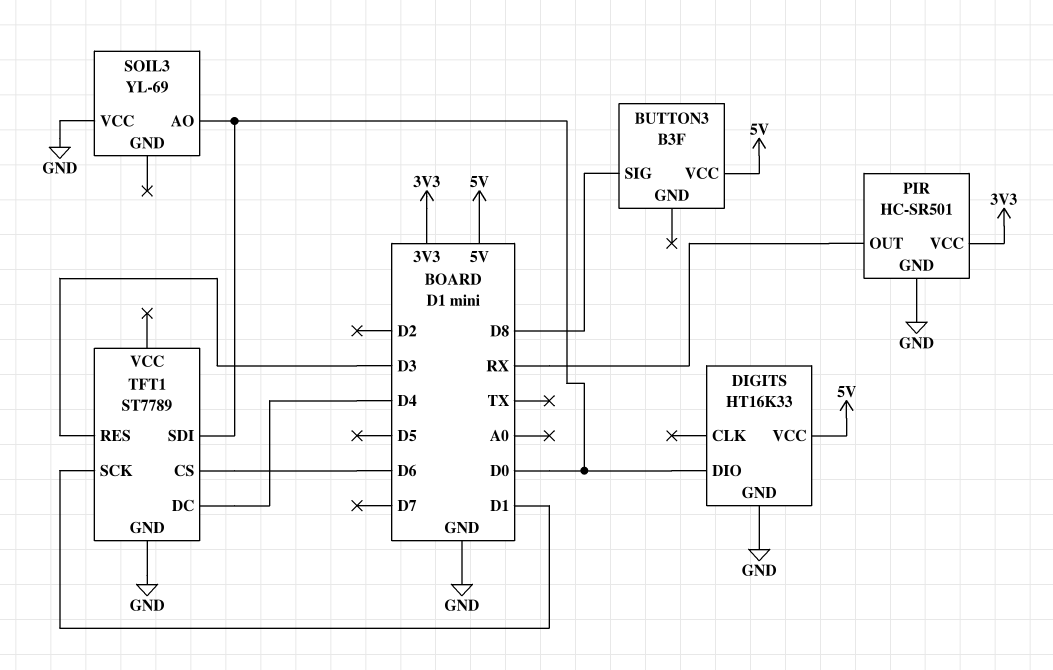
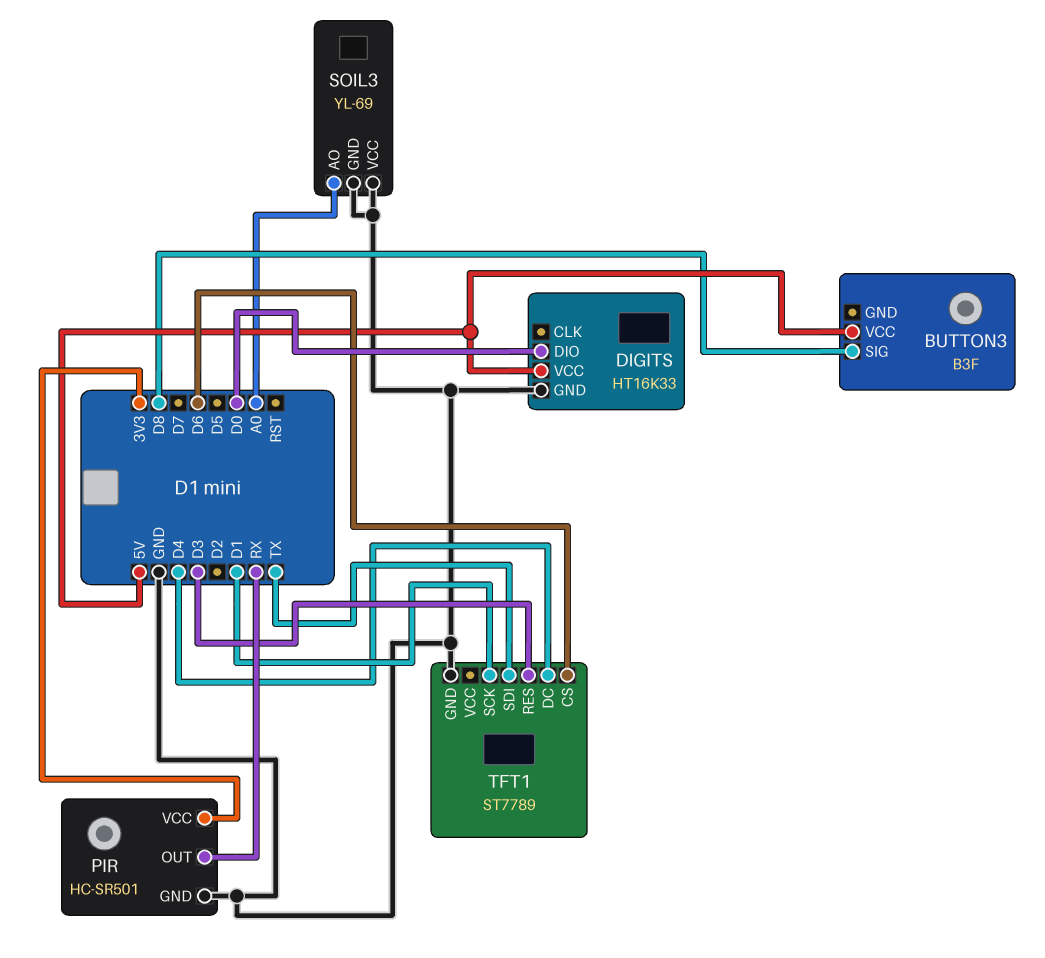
SOIL3 pin AO: D0 -> A0
SOIL3 pin GND: none -> GND
TFT1 pin SDI: D0 -> TX

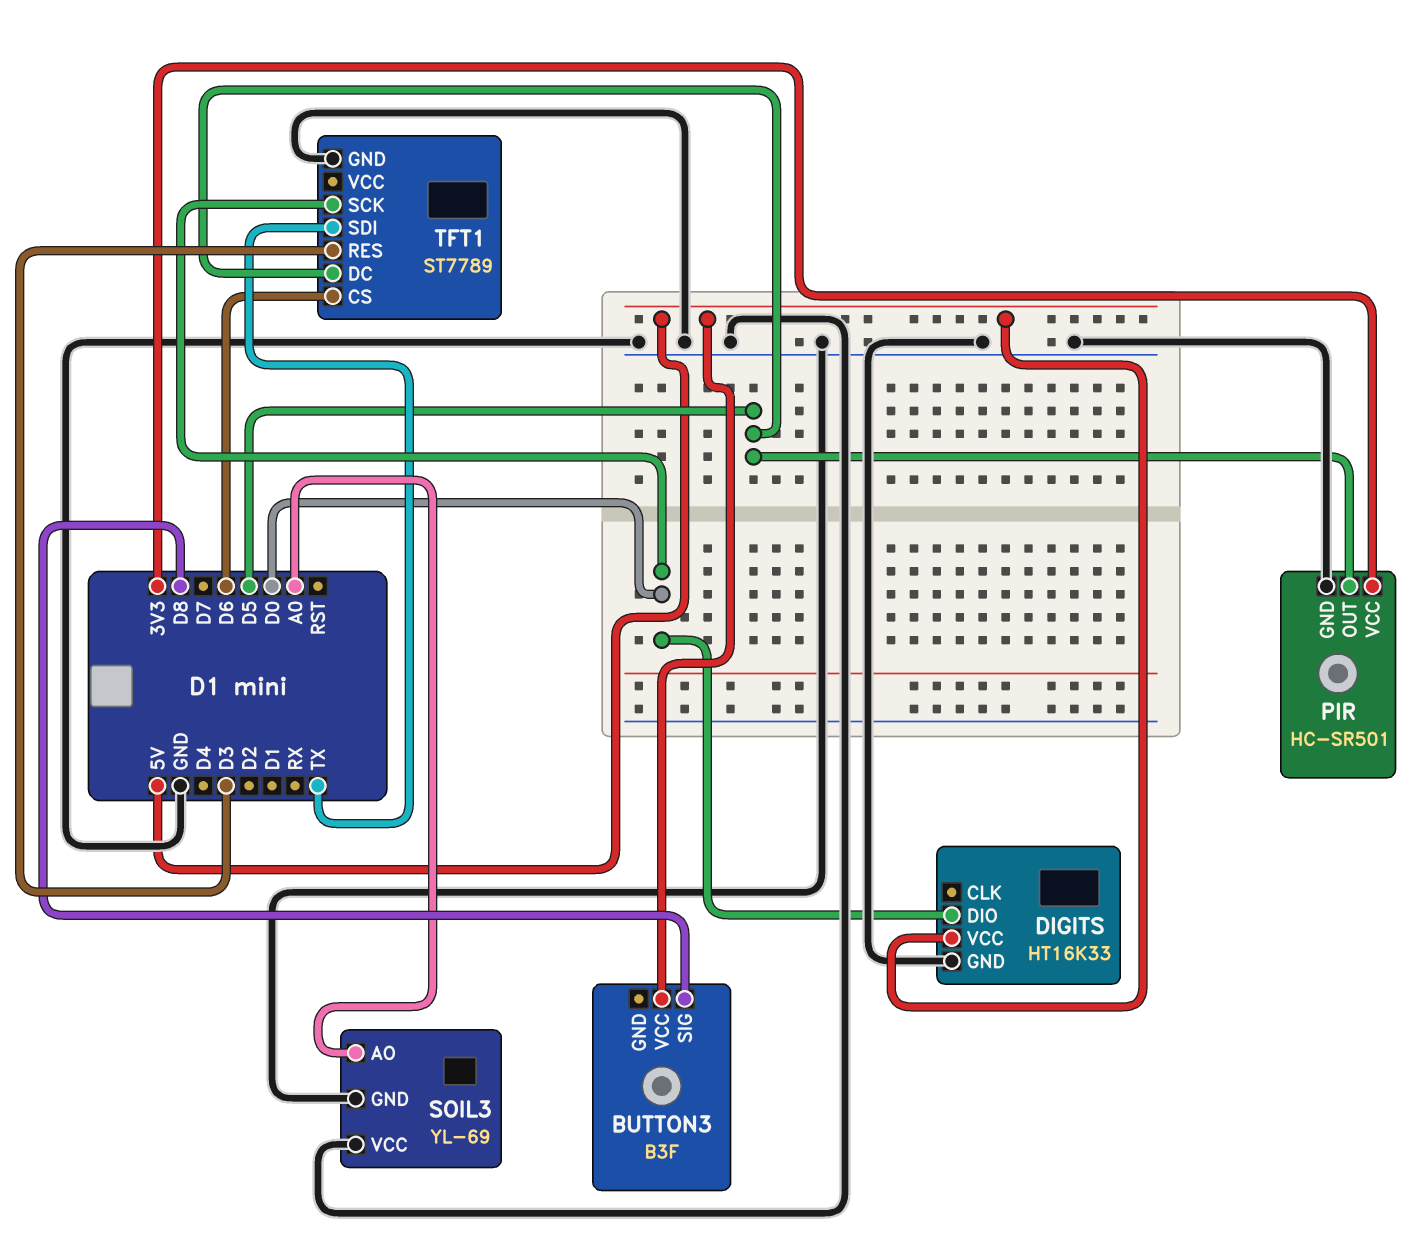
PIR pin OUT: RX -> D5
TFT1 pin DC: D4 -> D5
TFT1 pin SCK: D1 -> D0

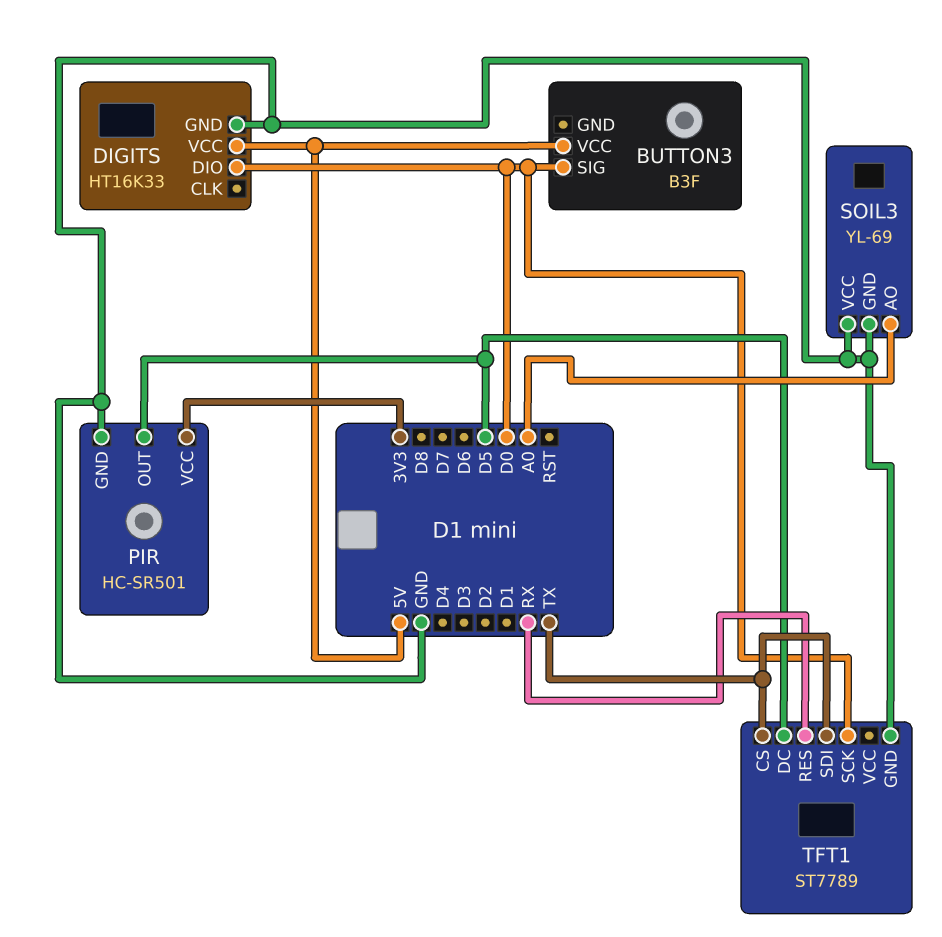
BUTTON3 pin SIG: D8 -> D0
TFT1 pin CS: D6 -> TX
TFT1 pin RES: D3 -> RX

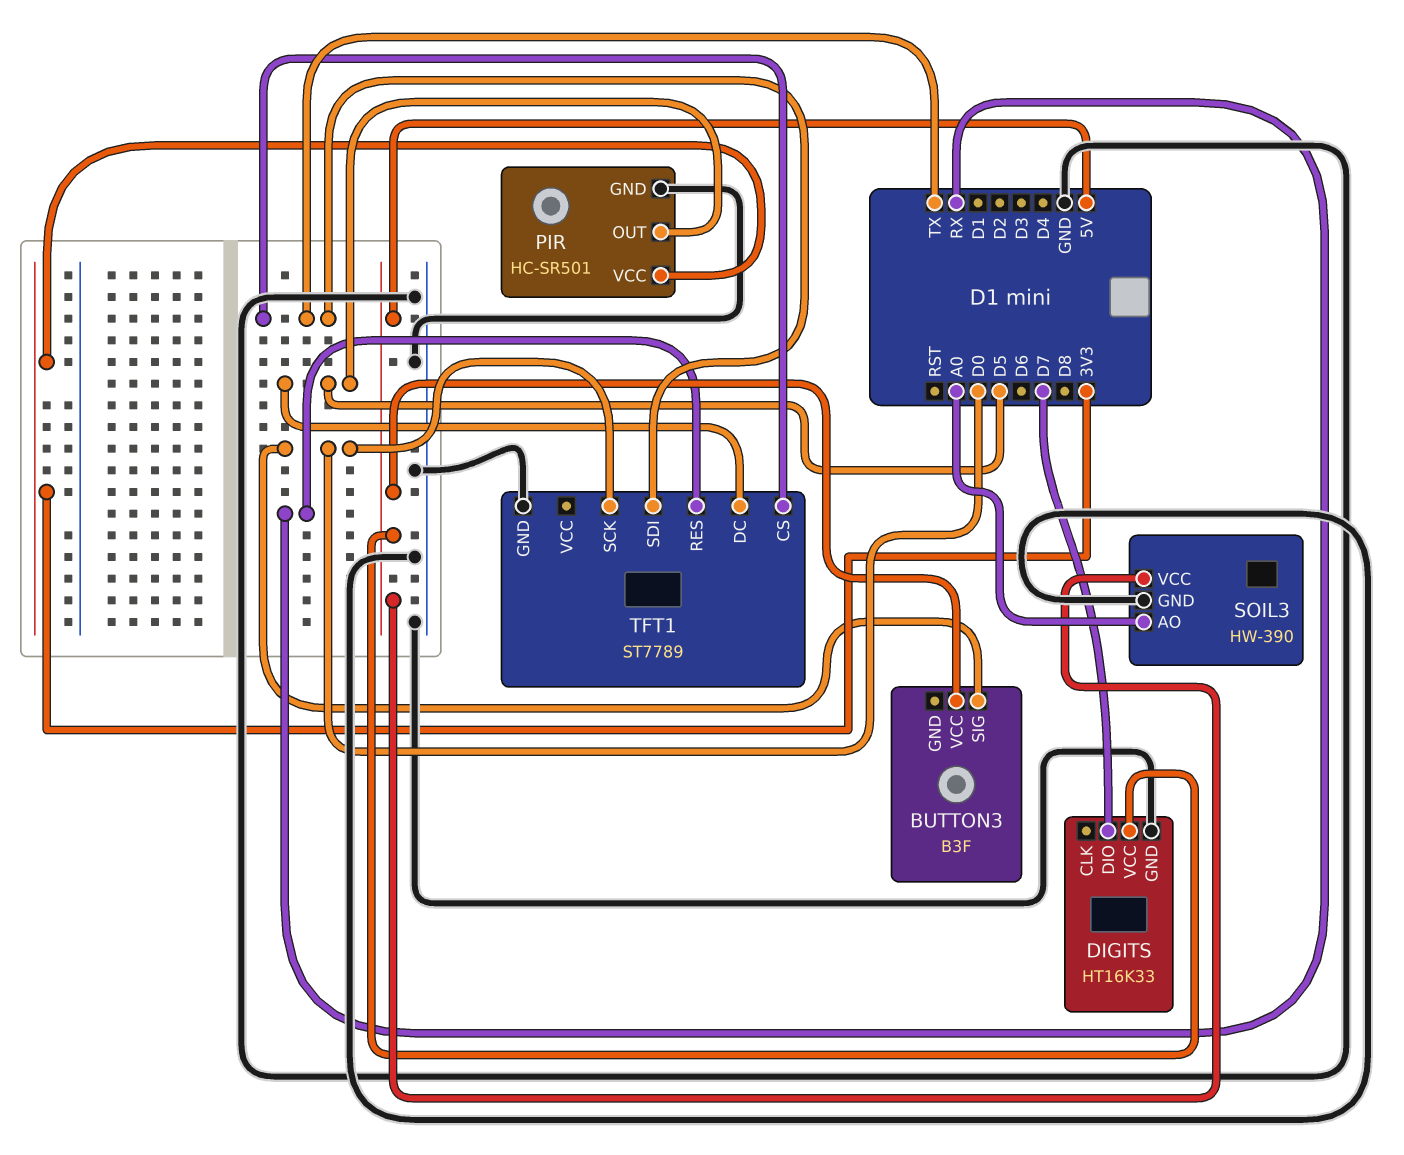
DIGITS pin DIO: D0 -> D7
SOIL3: YL-69 -> HW-390
SOIL3 pin VCC: GND -> 5V

